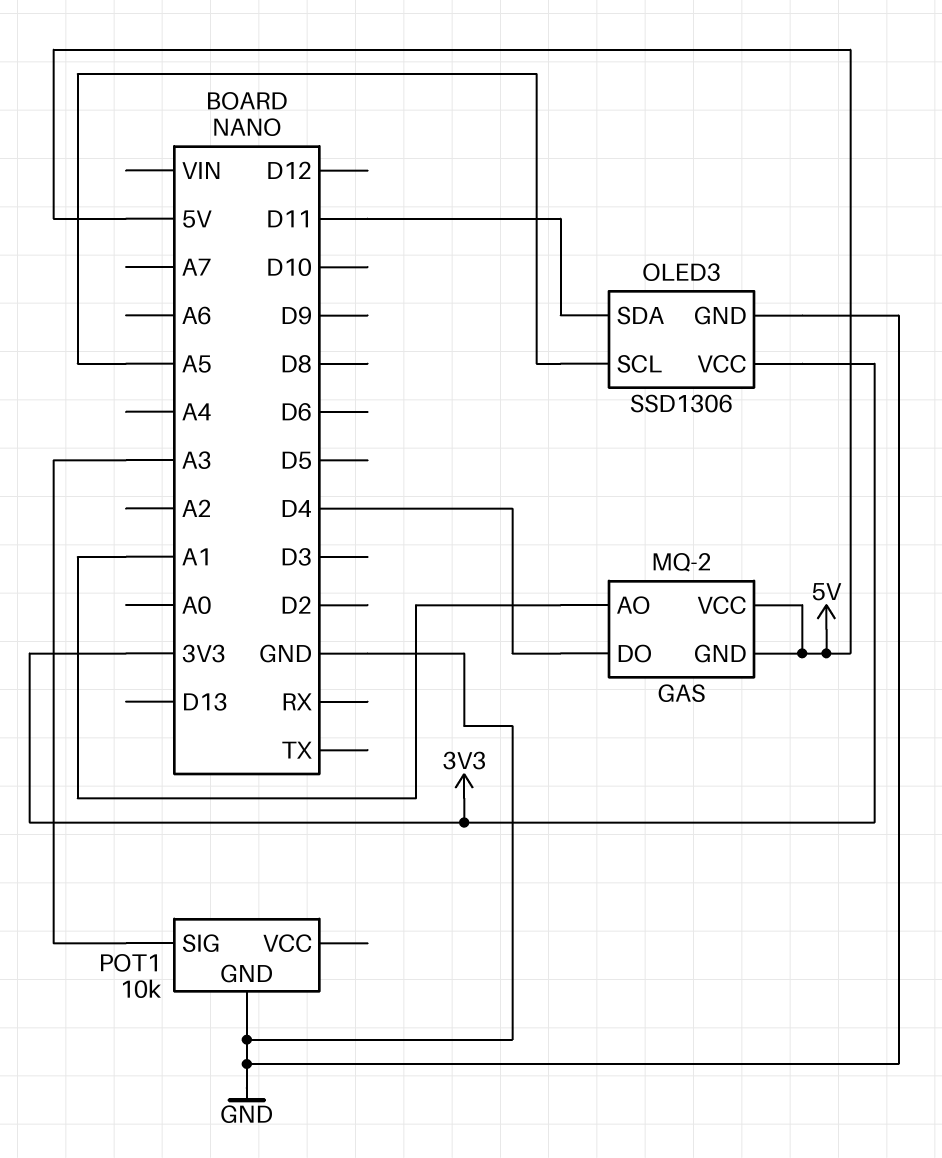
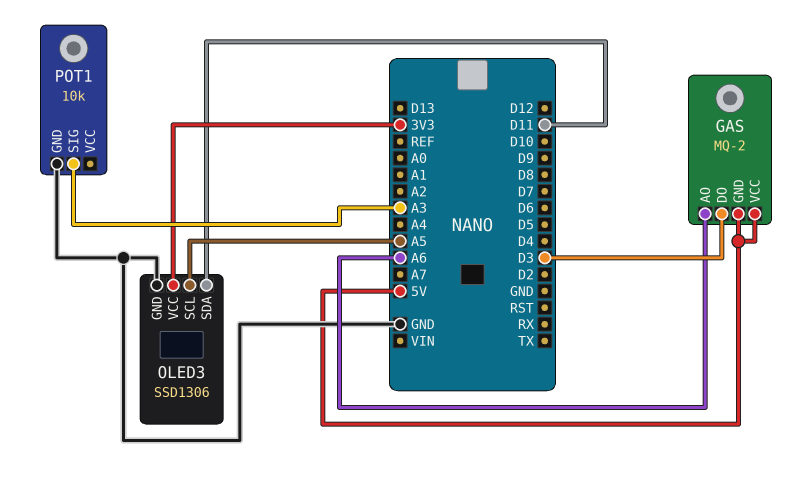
GAS pin AO: A1 -> A6
GAS pin DO: D4 -> D3

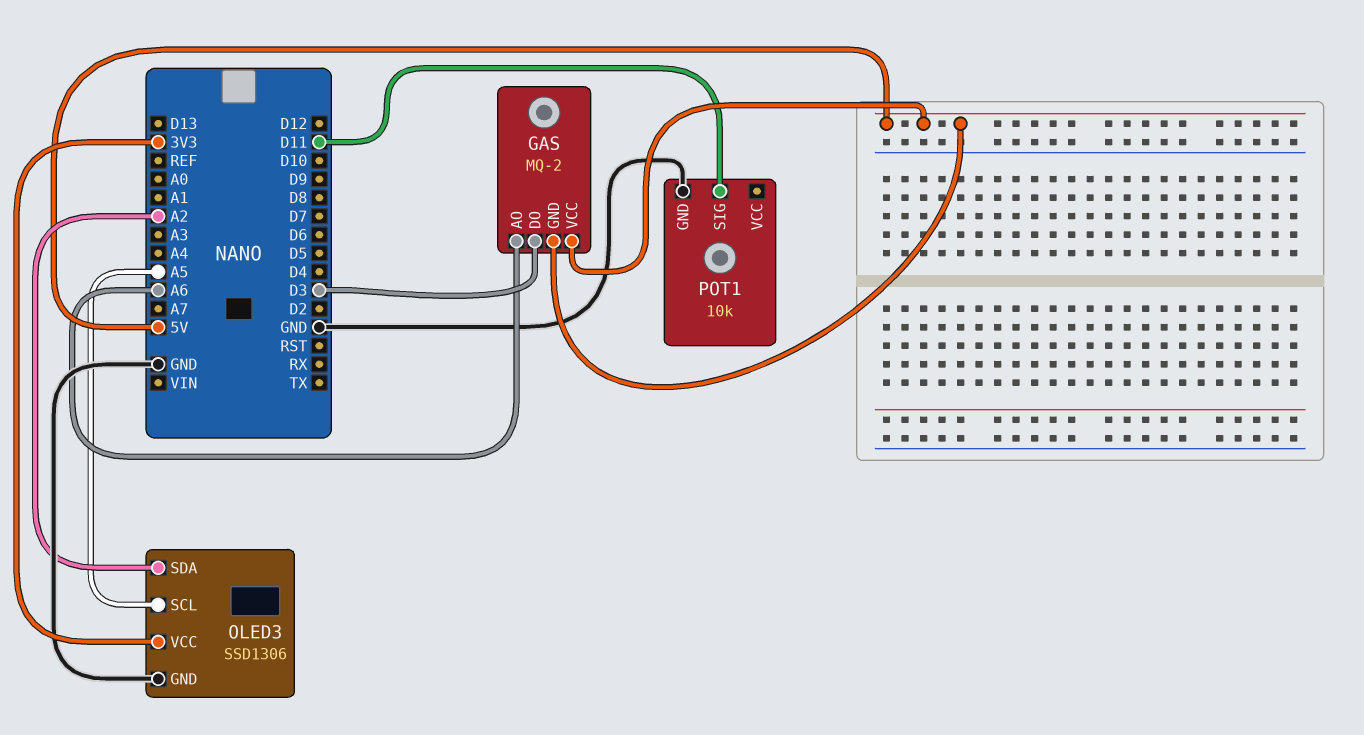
OLED3 pin SDA: D11 -> A2
POT1 pin SIG: A3 -> D11

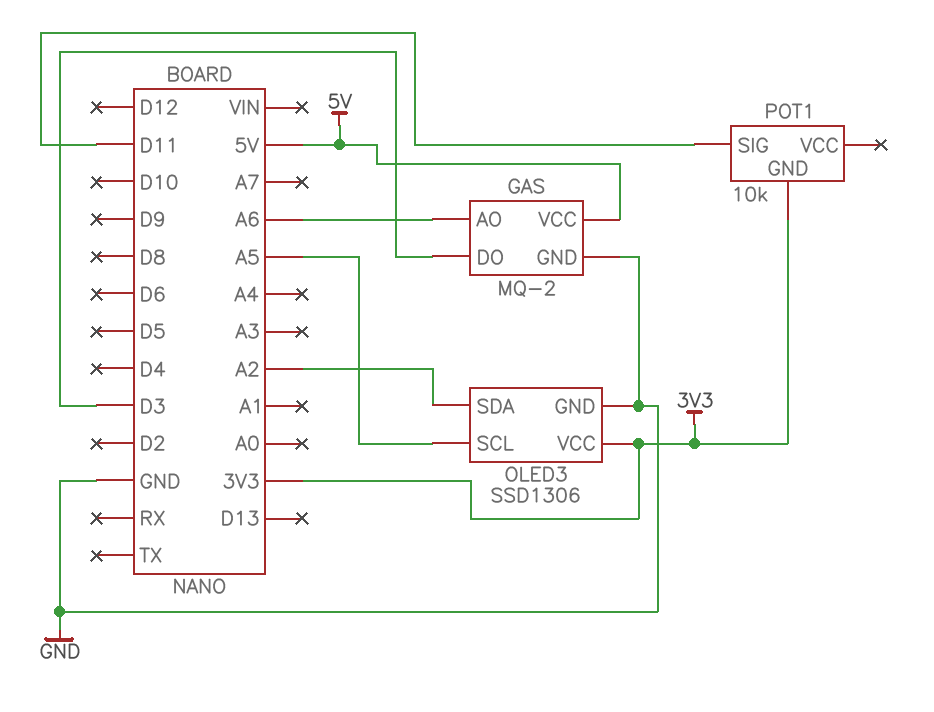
GAS pin GND: 5V -> GND
POT1 pin GND: GND -> 3V3

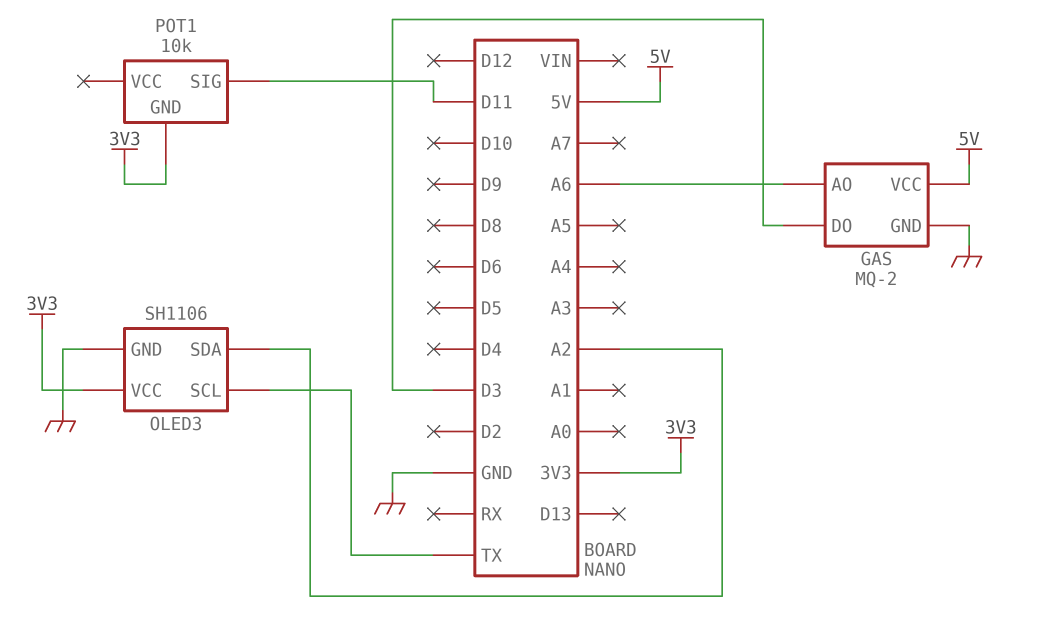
OLED3: SSD1306 -> SH1106
OLED3 pin SCL: A5 -> TX

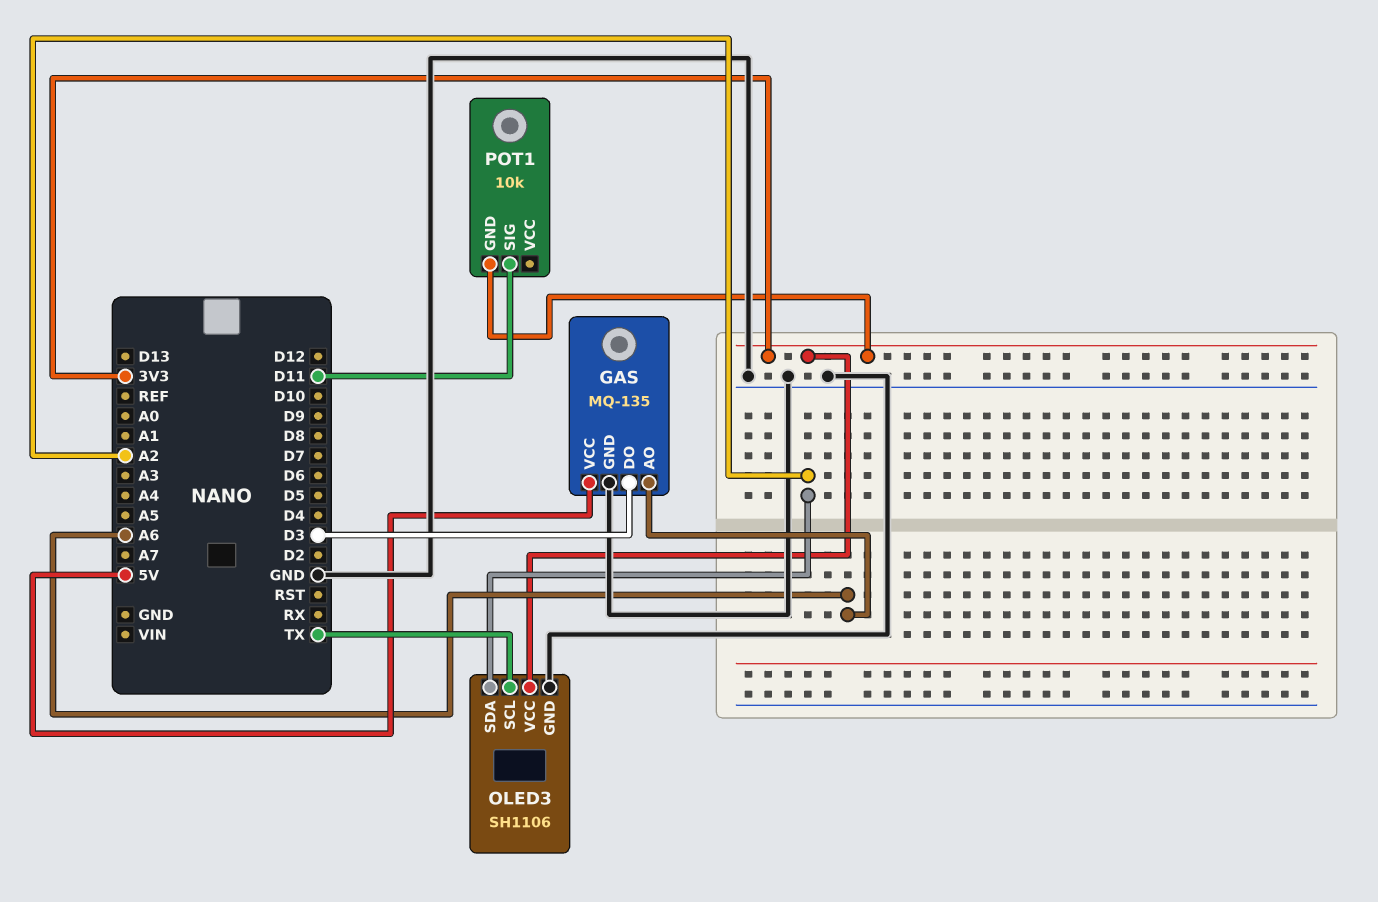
GAS: MQ-2 -> MQ-135

